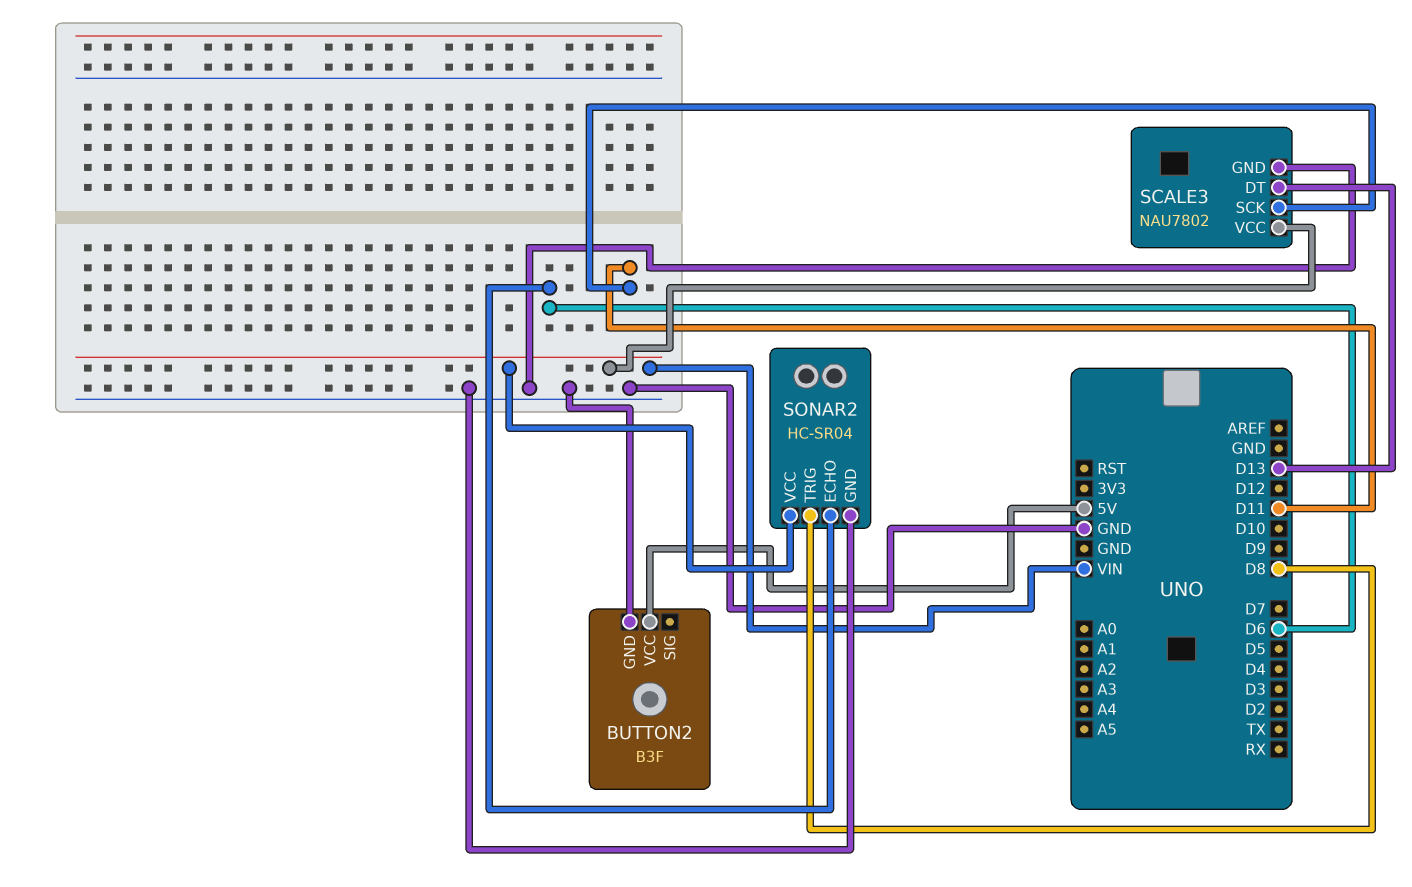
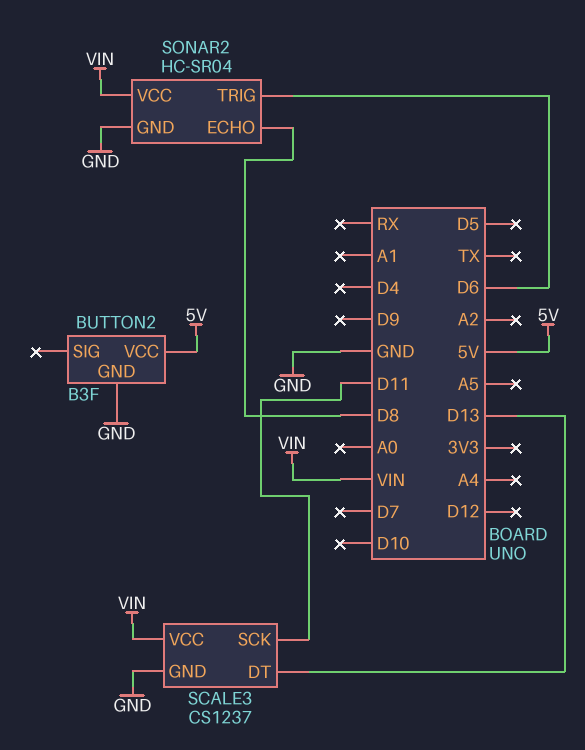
SCALE3: NAU7802 -> CS1237
SONAR2 pin ECHO: D6 -> D8
SONAR2 pin TRIG: D8 -> D6

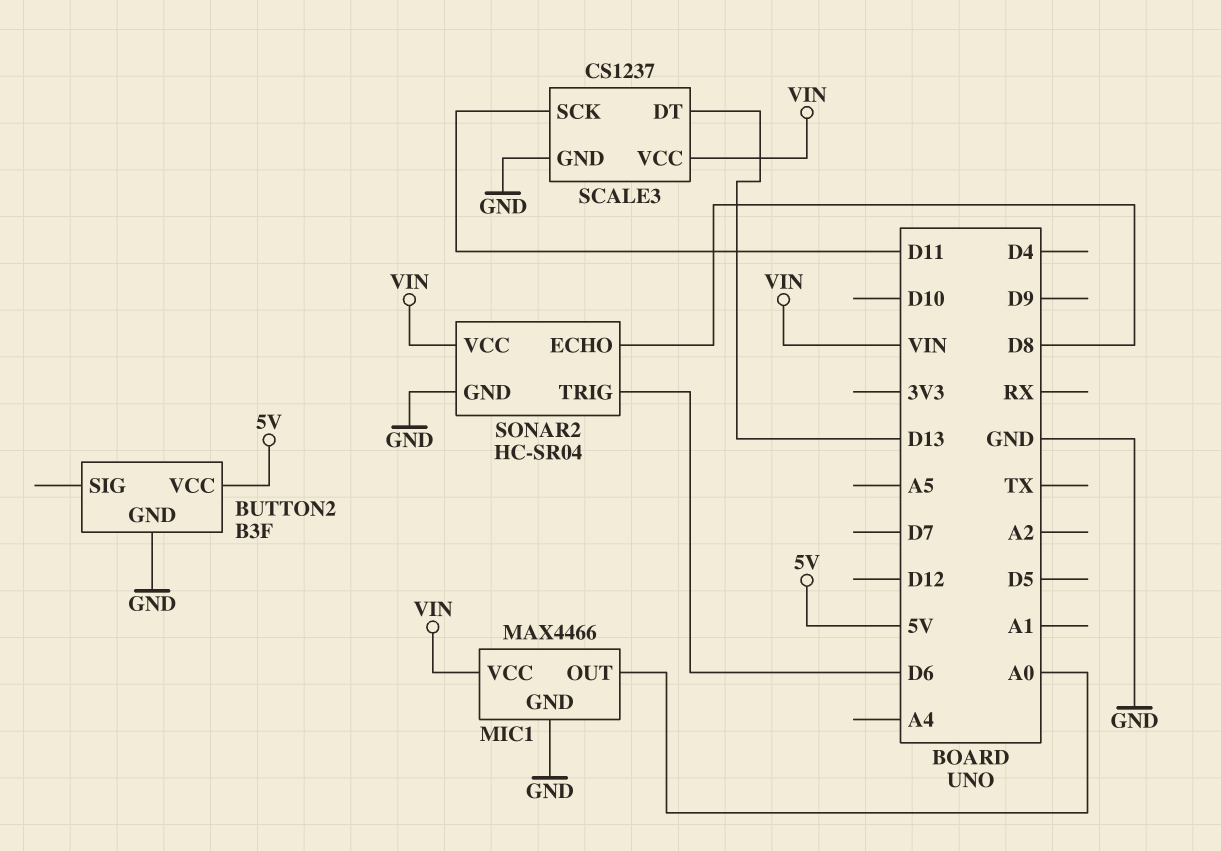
MIC1: none -> MAX4466
MIC1 pin GND: none -> GND
MIC1 pin OUT: none -> A0
MIC1 pin VCC: none -> VIN

